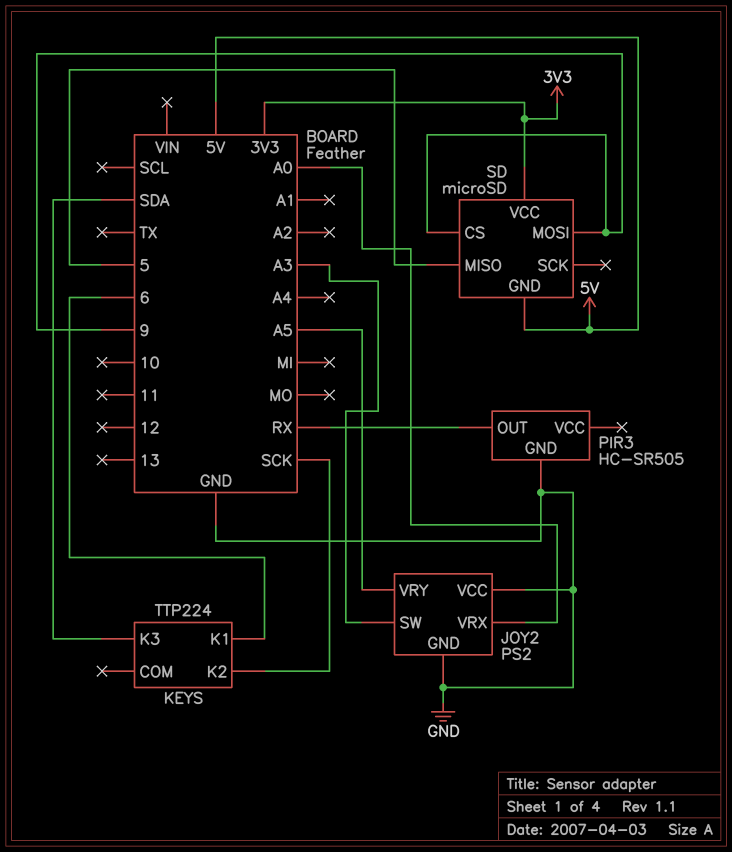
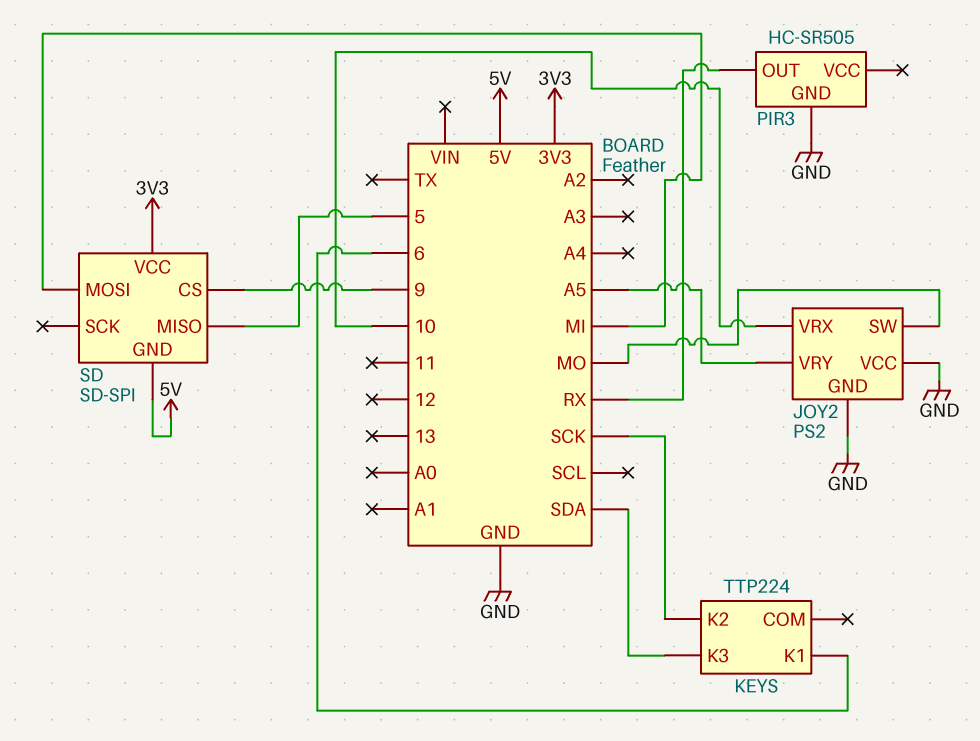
JOY2 pin SW: A3 -> MO
JOY2 pin VRX: A0 -> 10
SD: microSD -> SD-SPI
SD pin MOSI: 9 -> MI

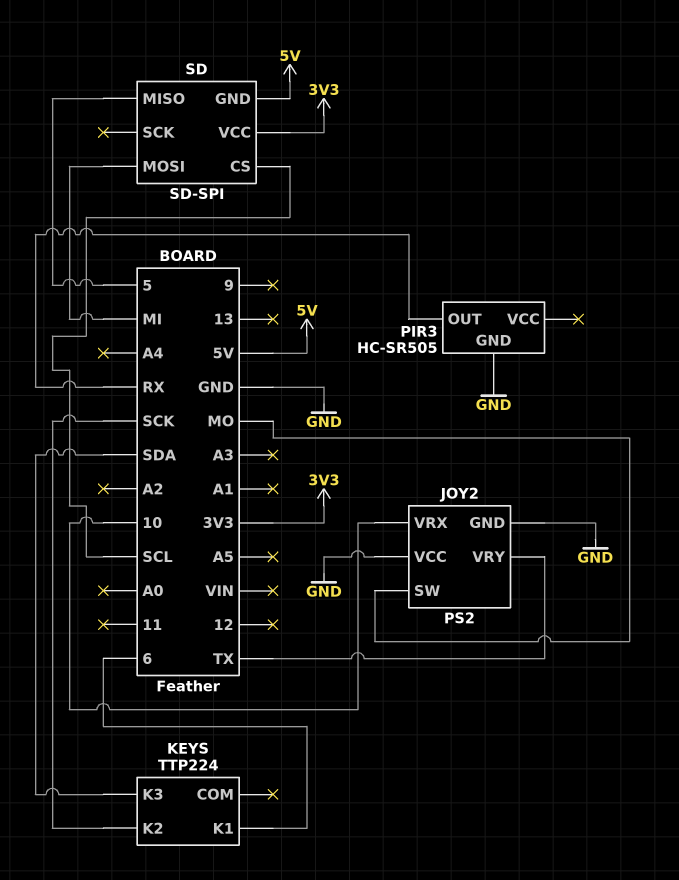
JOY2 pin VRY: A5 -> TX
SD pin CS: 9 -> SCL

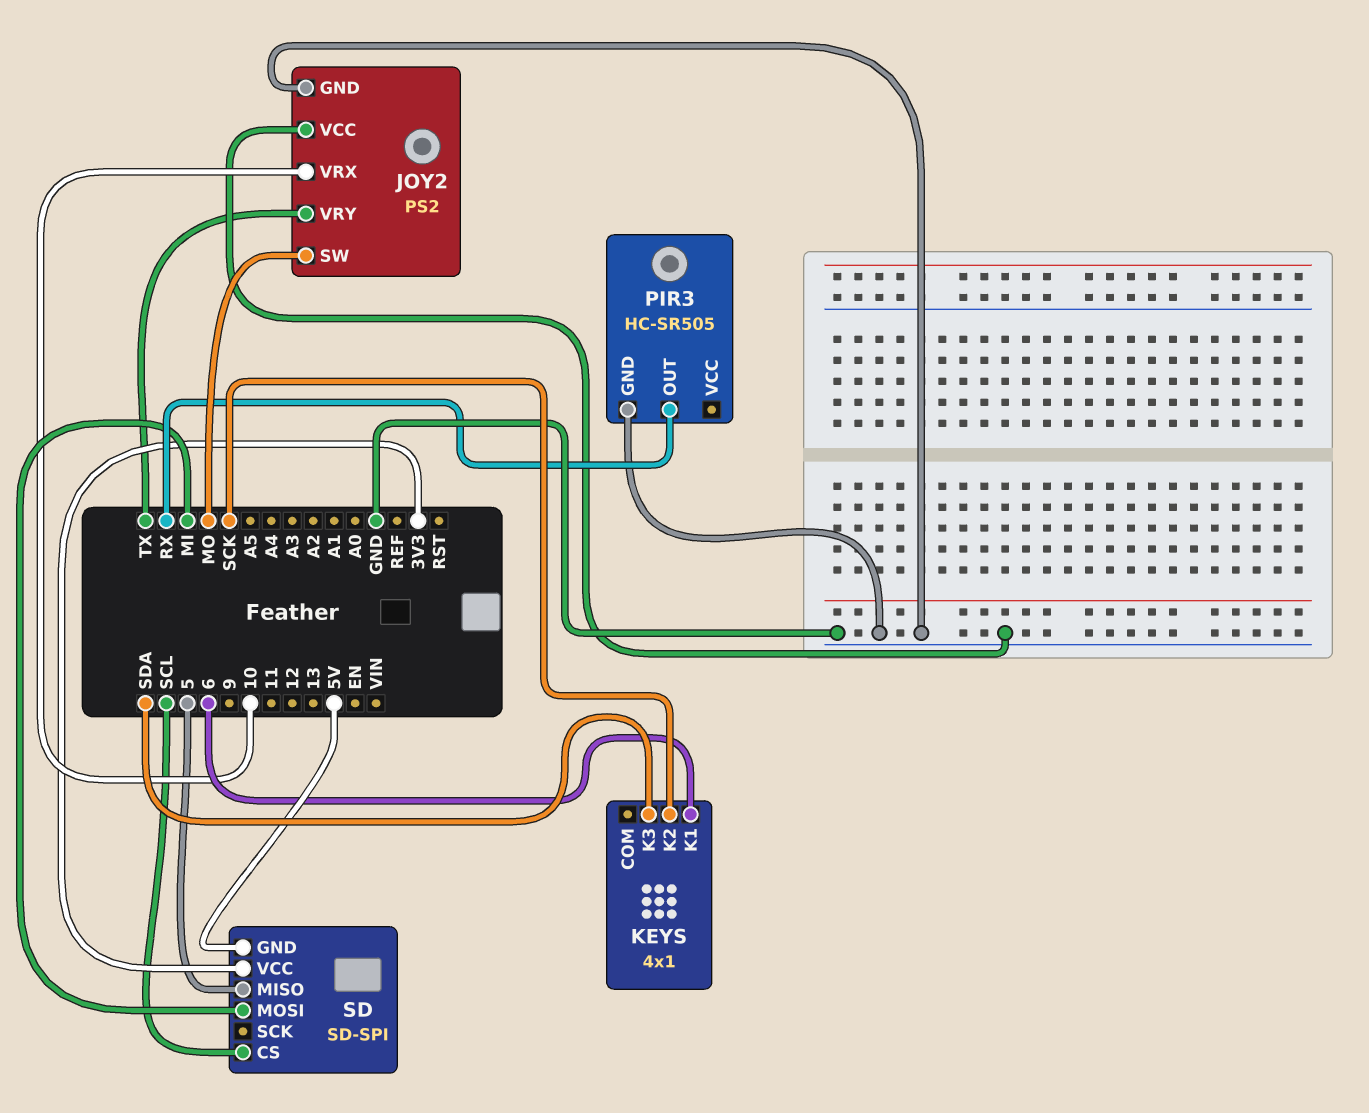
KEYS: TTP224 -> 4x1

